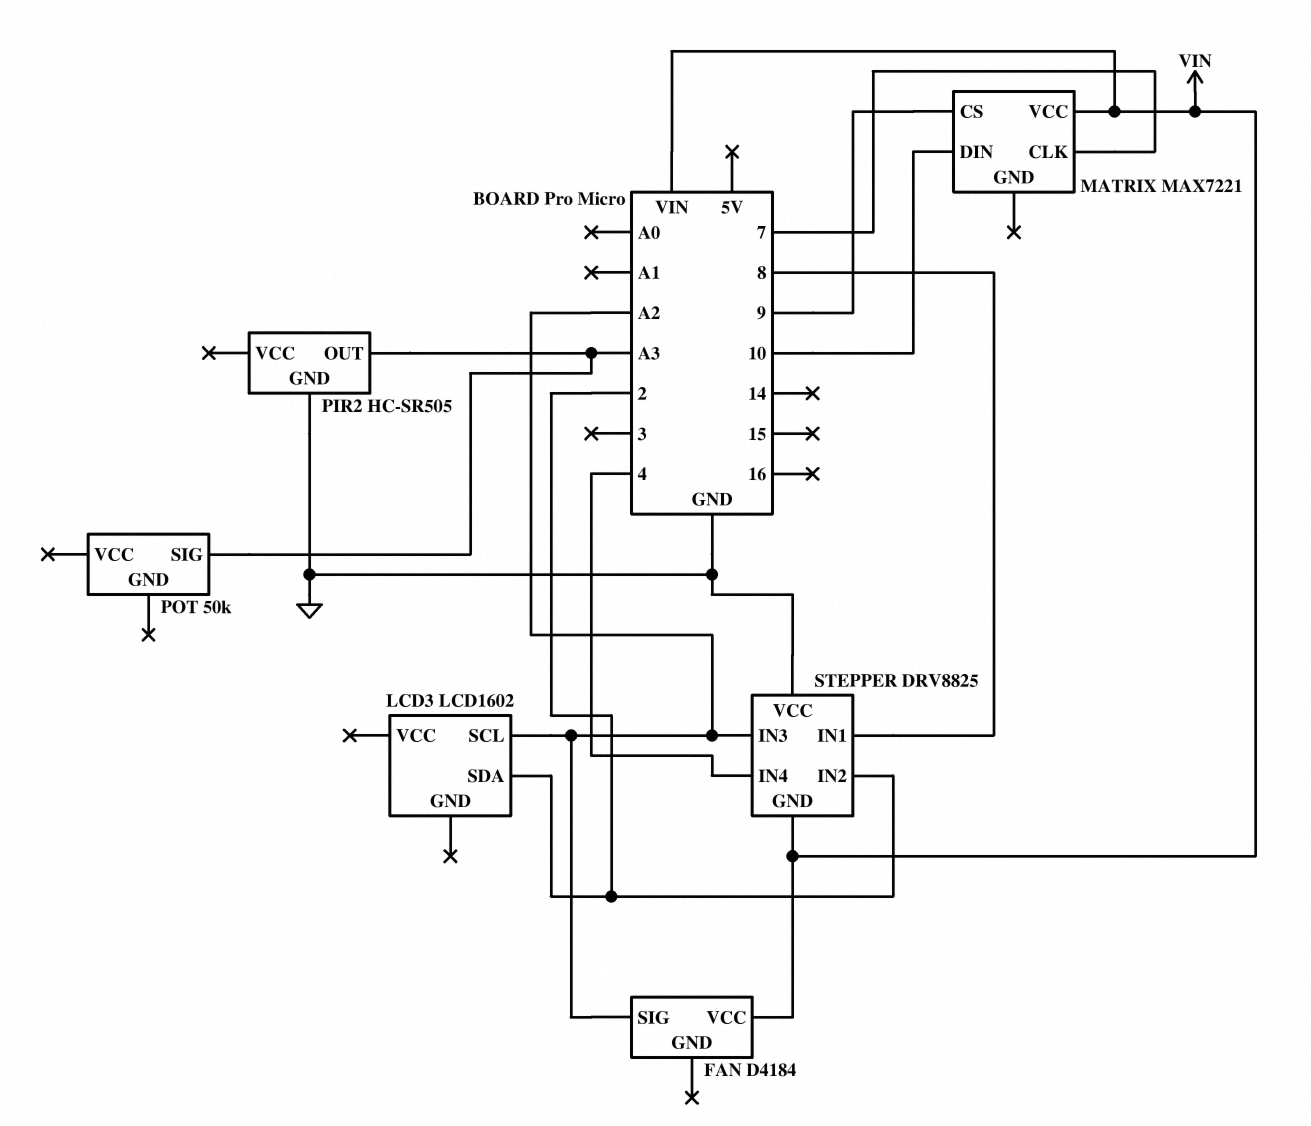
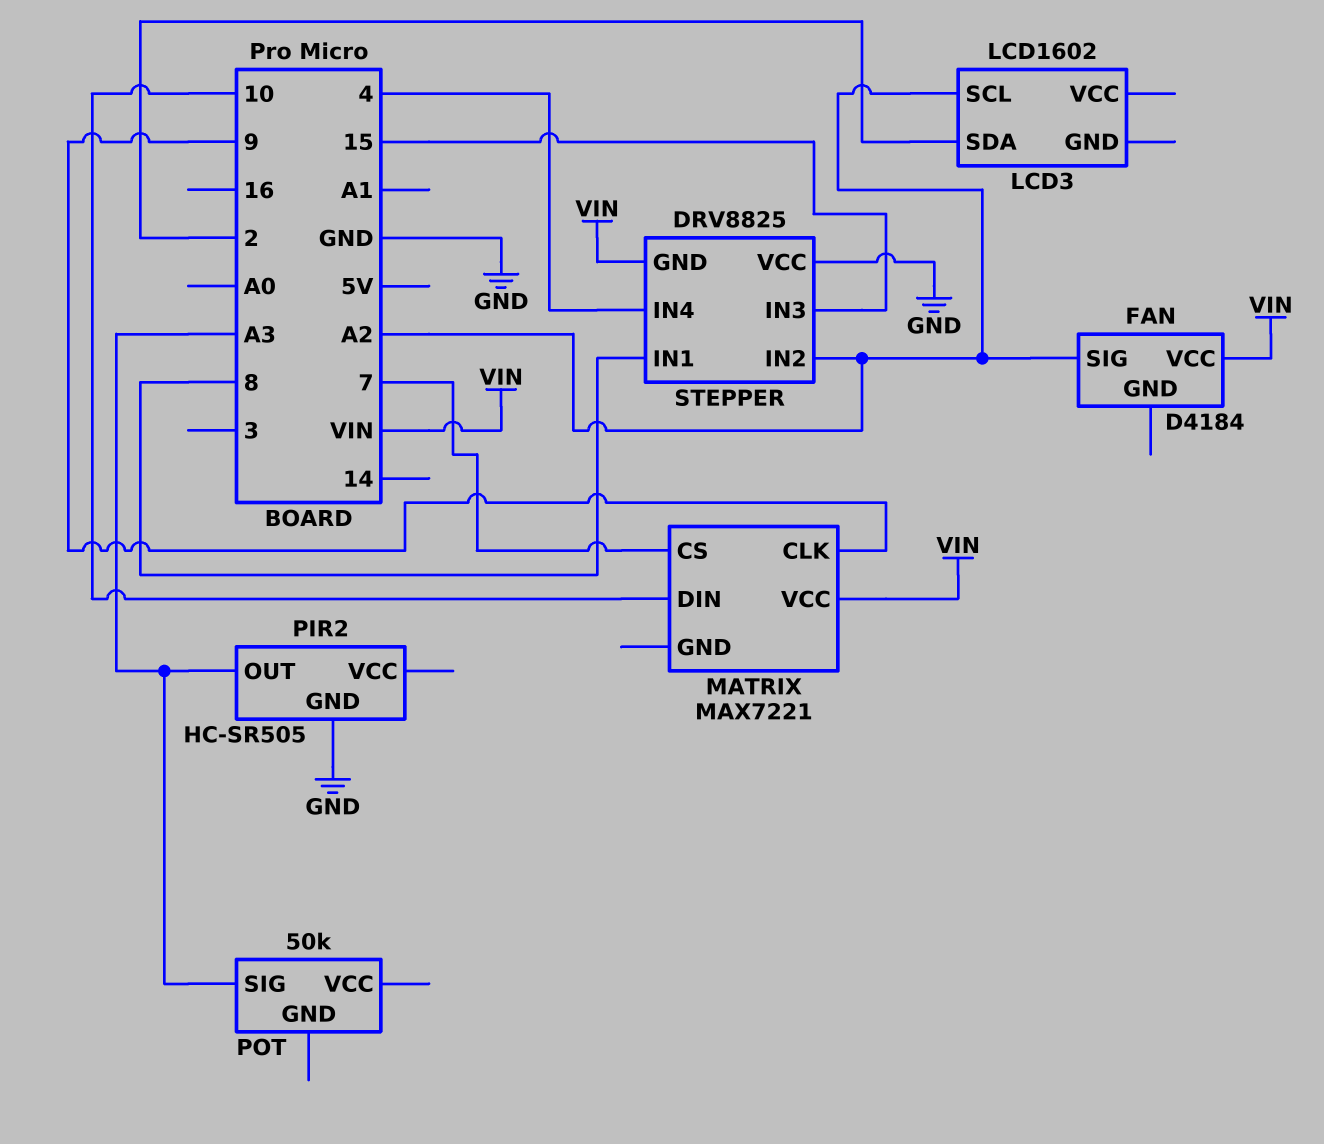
MATRIX pin CLK: 7 -> 9
MATRIX pin CS: 9 -> 7
STEPPER pin IN2: 2 -> A2
STEPPER pin IN3: A2 -> 15

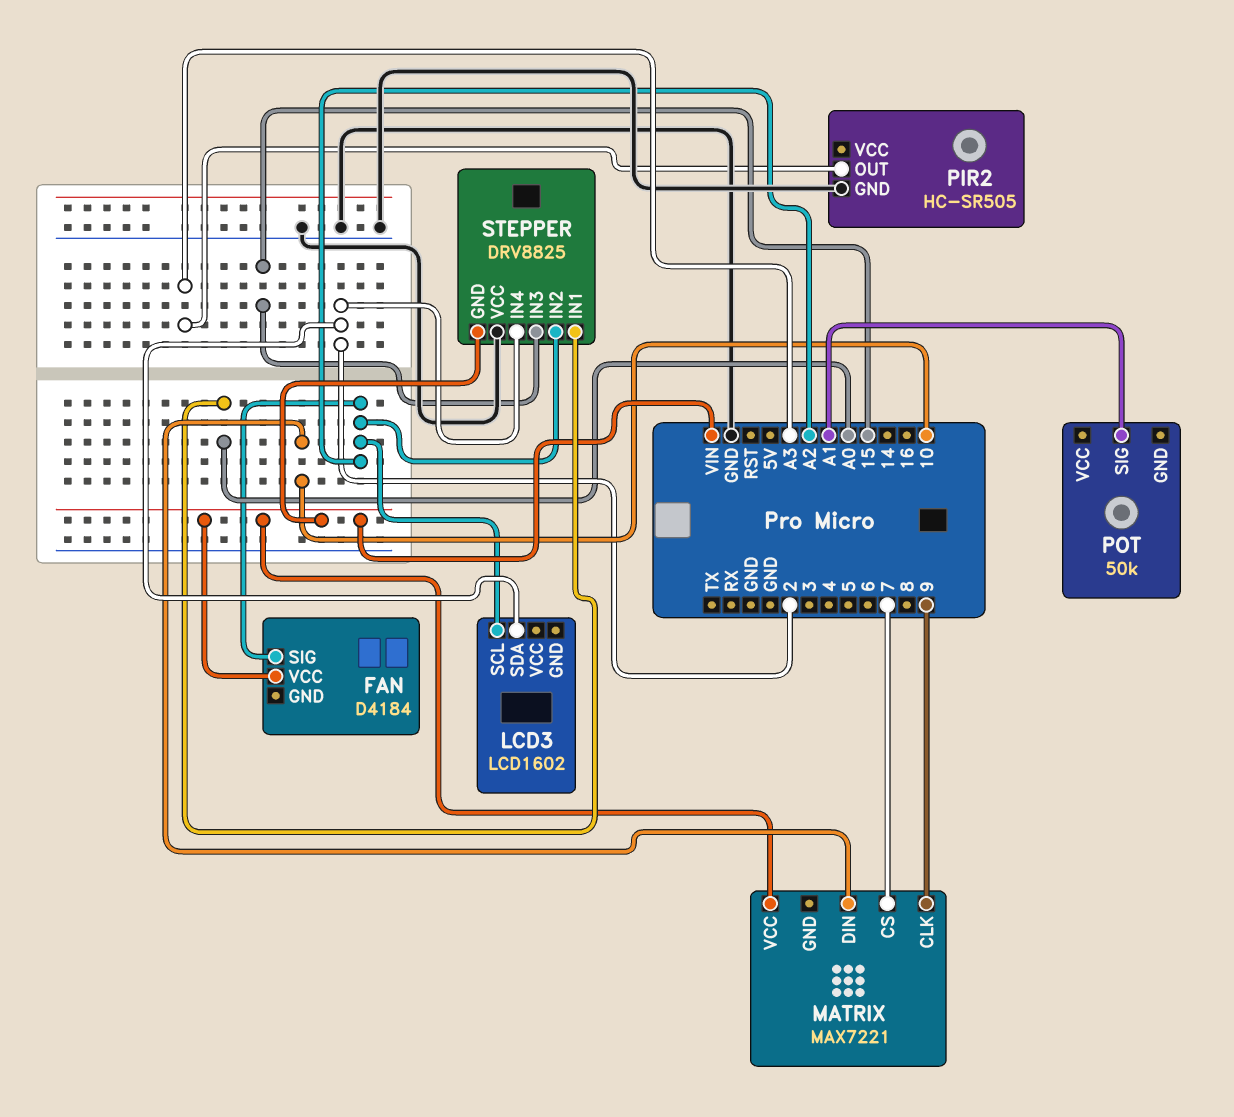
POT pin SIG: A3 -> A1
STEPPER pin IN1: 8 -> A0
STEPPER pin IN4: 4 -> 2

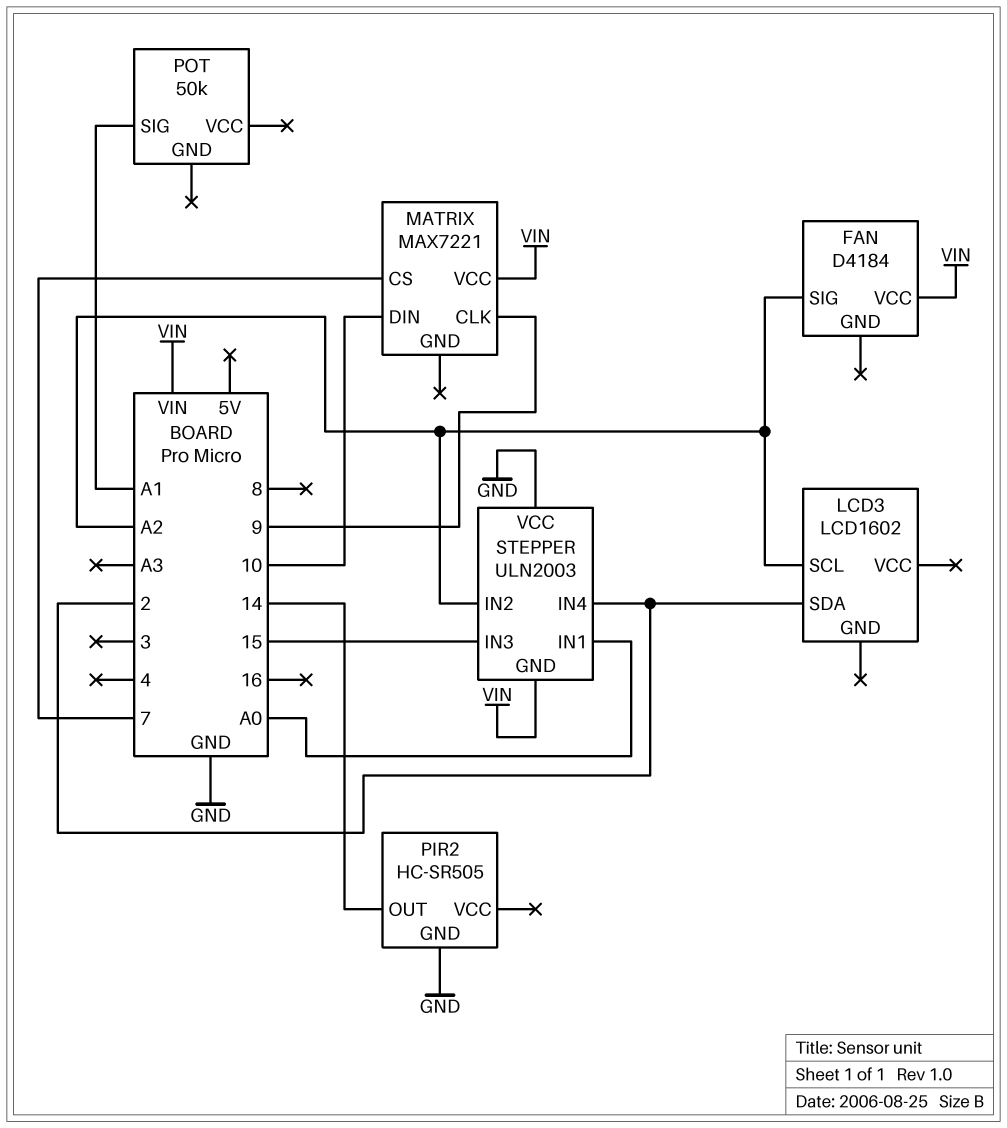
PIR2 pin OUT: A3 -> 14
STEPPER: DRV8825 -> ULN2003

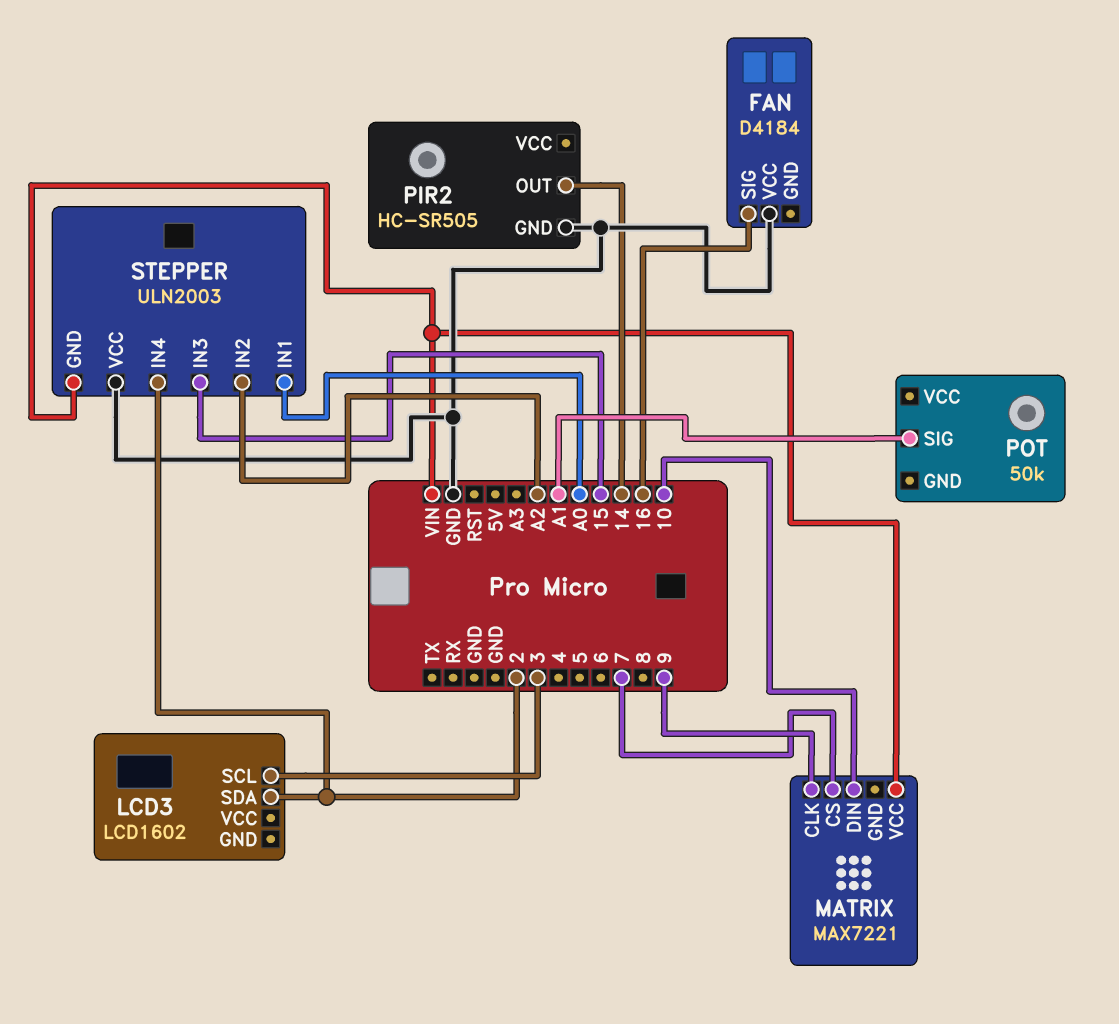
FAN pin SIG: A2 -> 16
FAN pin VCC: VIN -> GND
LCD3 pin SCL: A2 -> 3

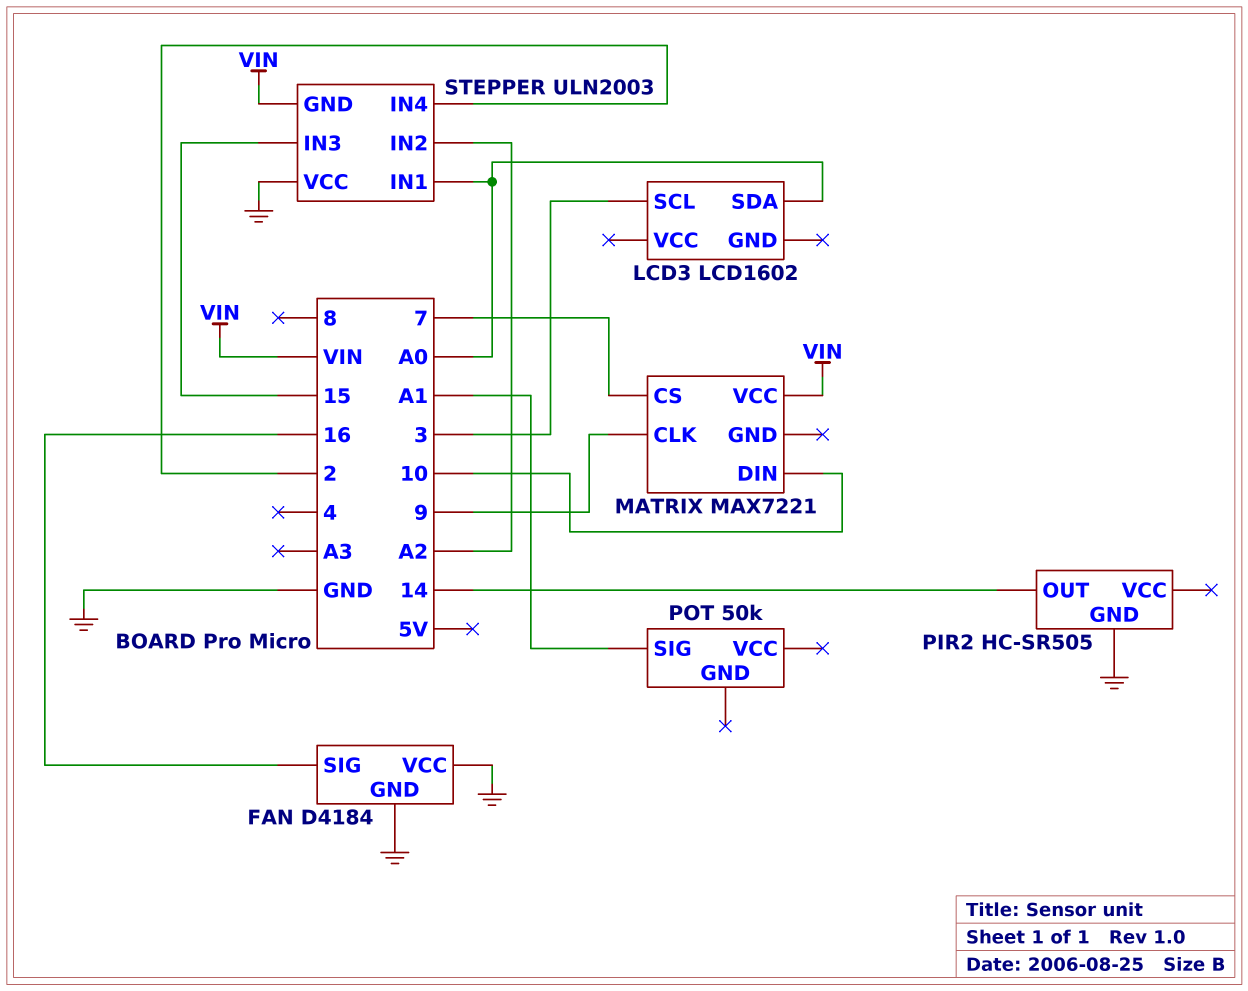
FAN pin GND: none -> GND
LCD3 pin SDA: 2 -> A0

